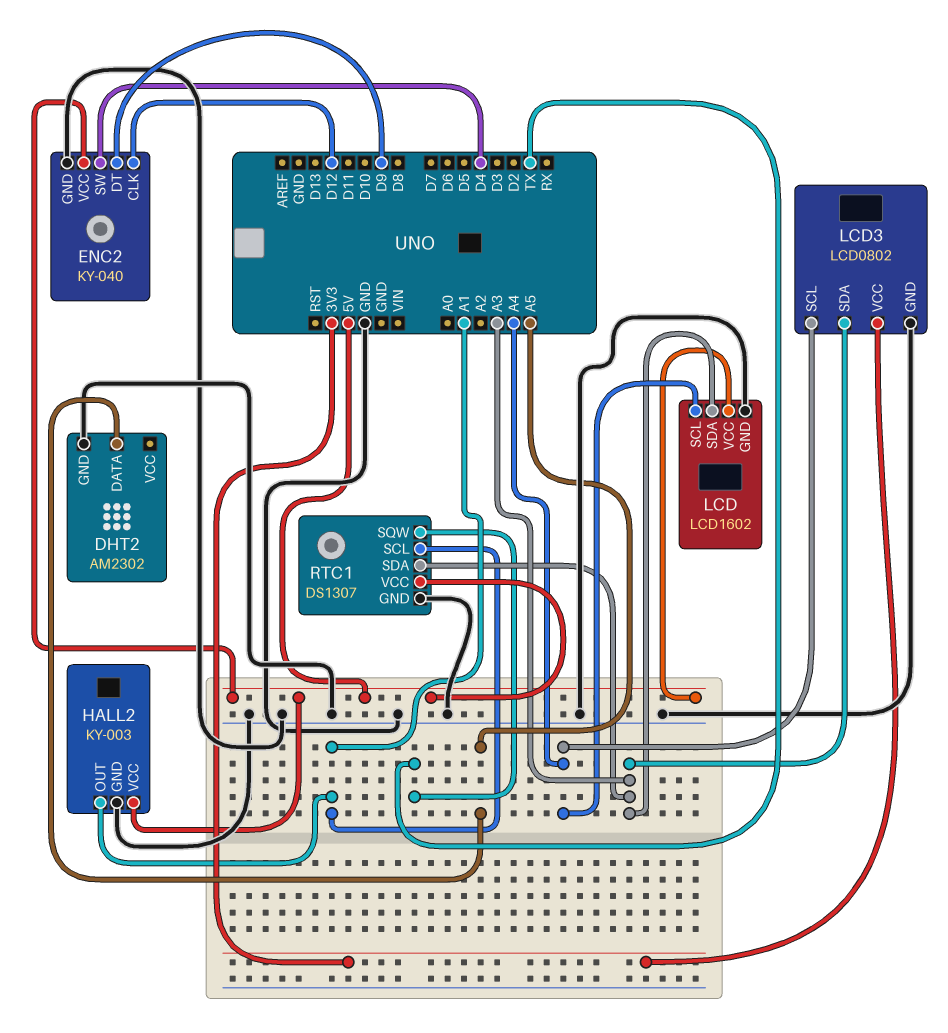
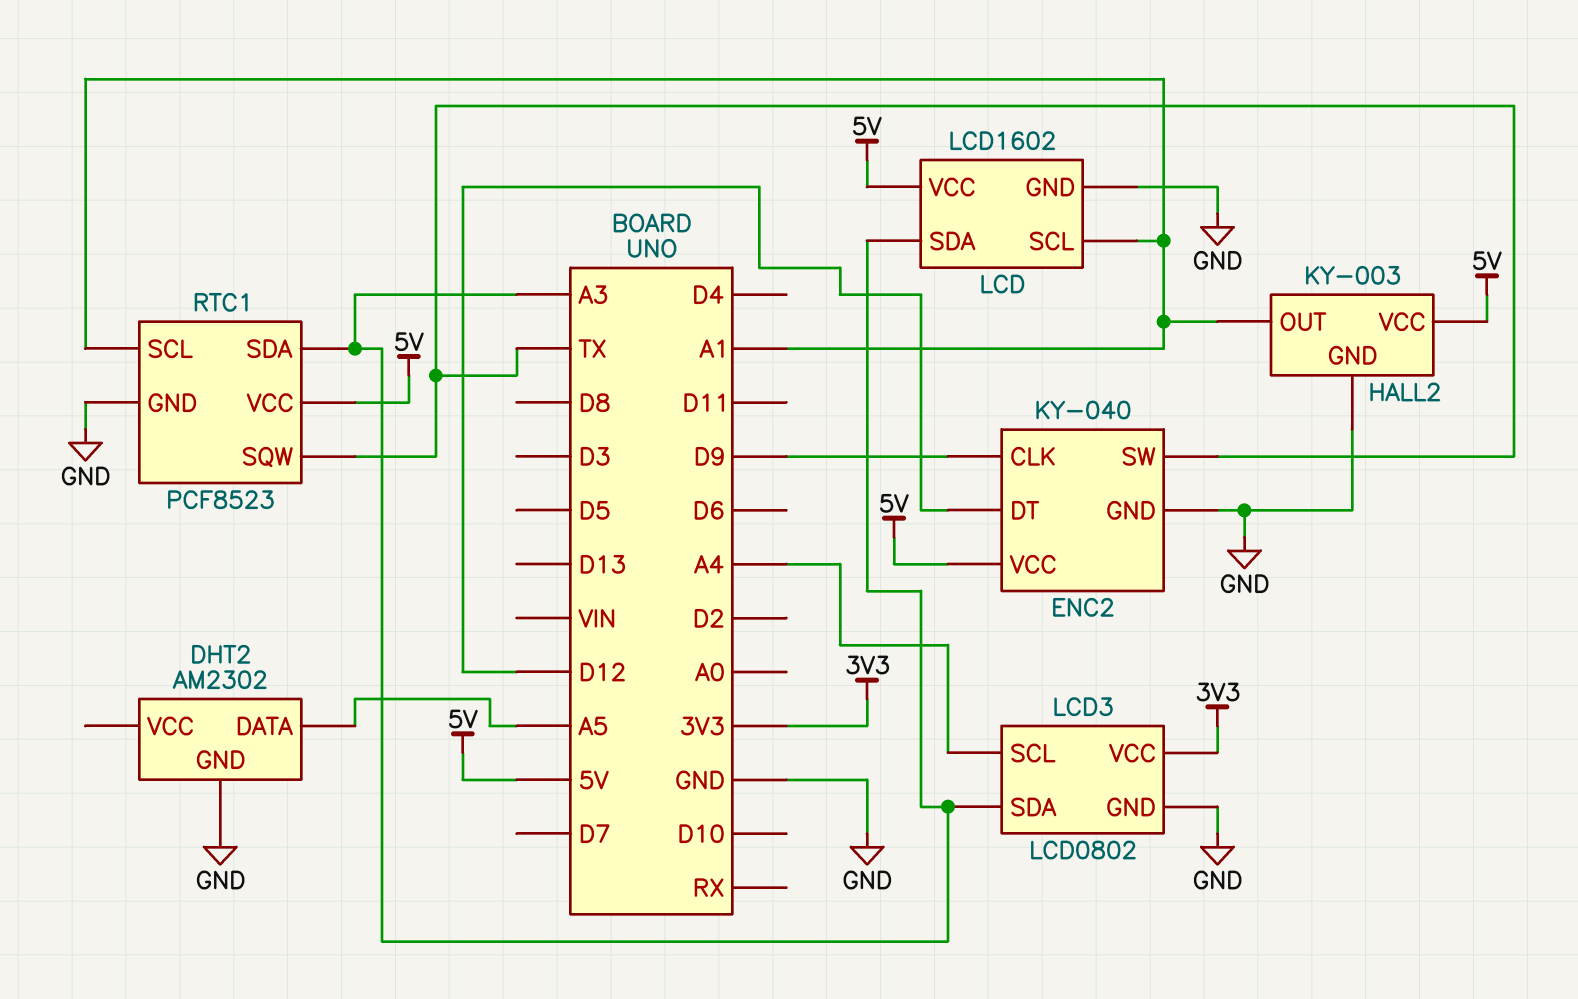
ENC2 pin CLK: D12 -> D9
ENC2 pin DT: D9 -> D12
ENC2 pin SW: D4 -> TX
LCD pin SCL: A4 -> A1
RTC1: DS1307 -> PCF8523

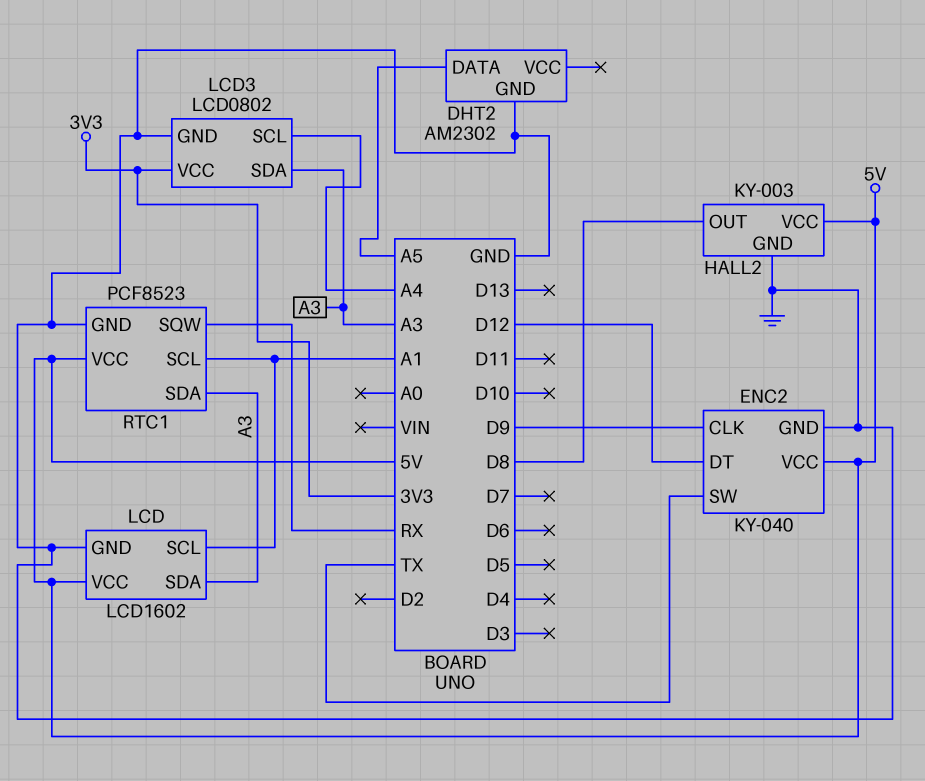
HALL2 pin OUT: A1 -> D8
RTC1 pin SQW: TX -> RX

